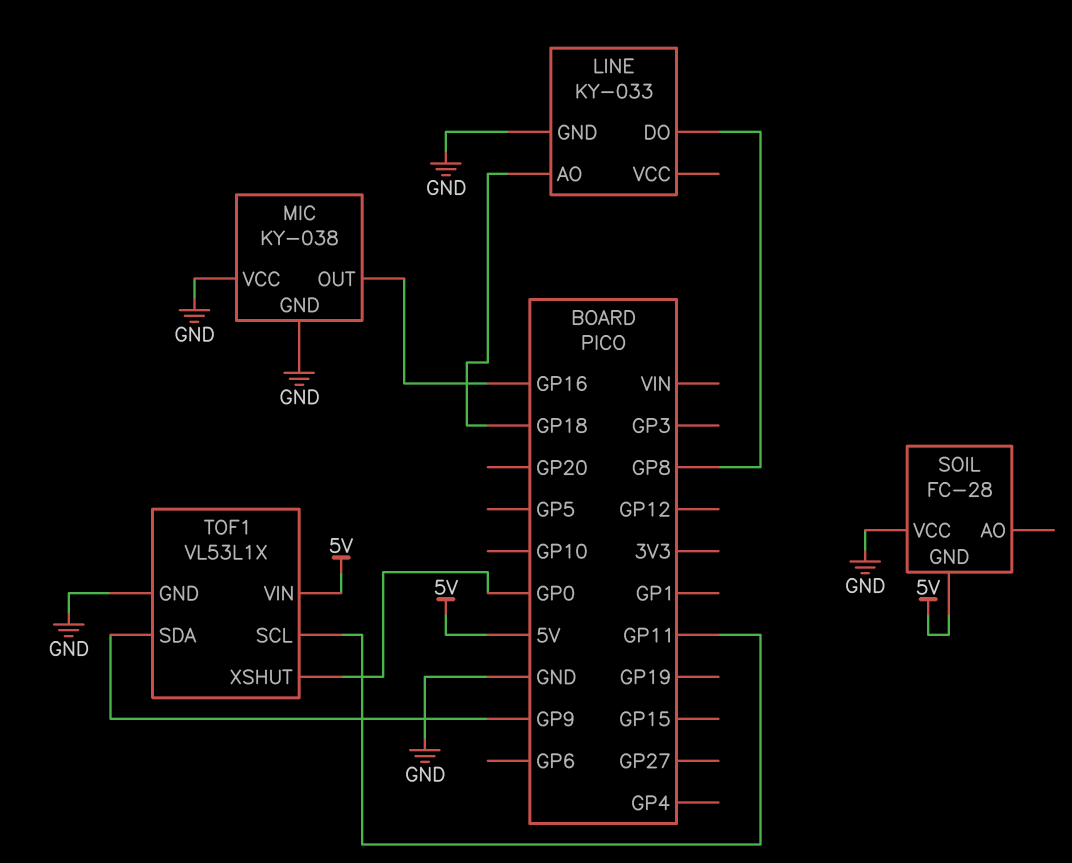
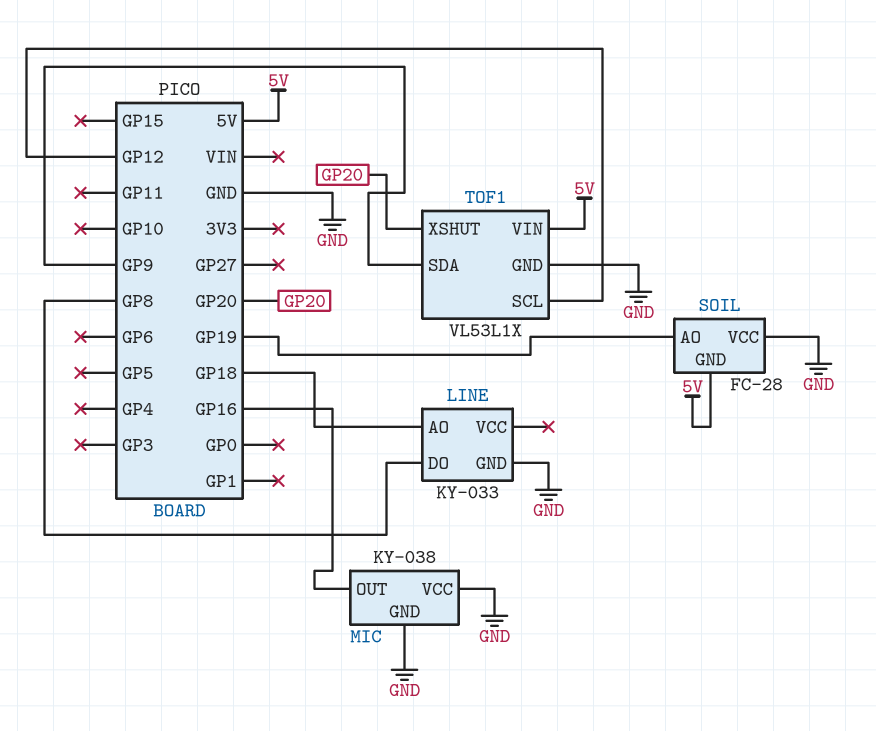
SOIL pin AO: none -> GP19
TOF1 pin SCL: GP11 -> GP12
TOF1 pin XSHUT: GP0 -> GP20

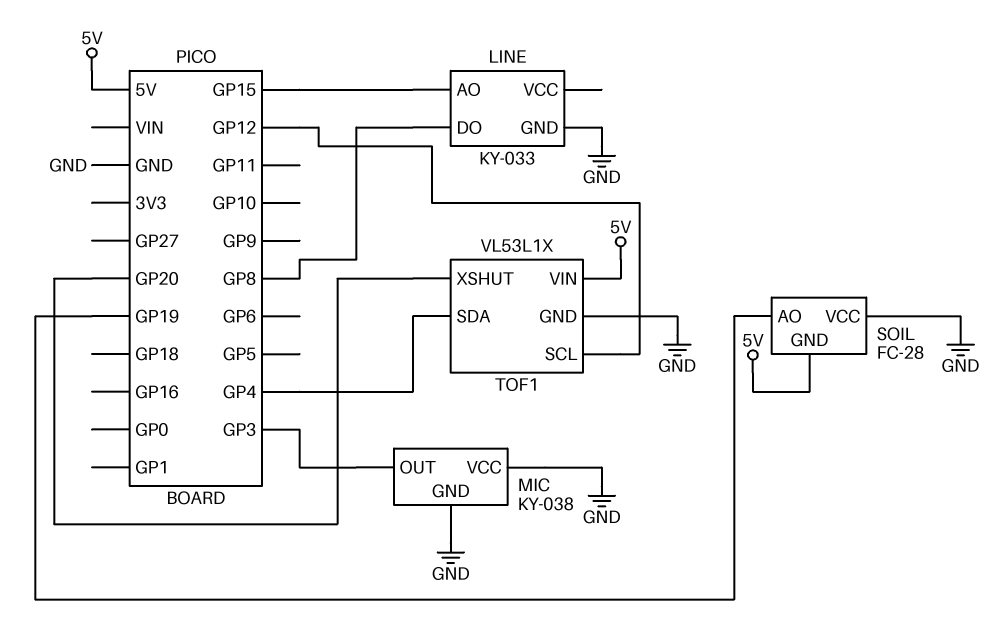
LINE pin AO: GP18 -> GP15
MIC pin OUT: GP16 -> GP3
TOF1 pin SDA: GP9 -> GP4

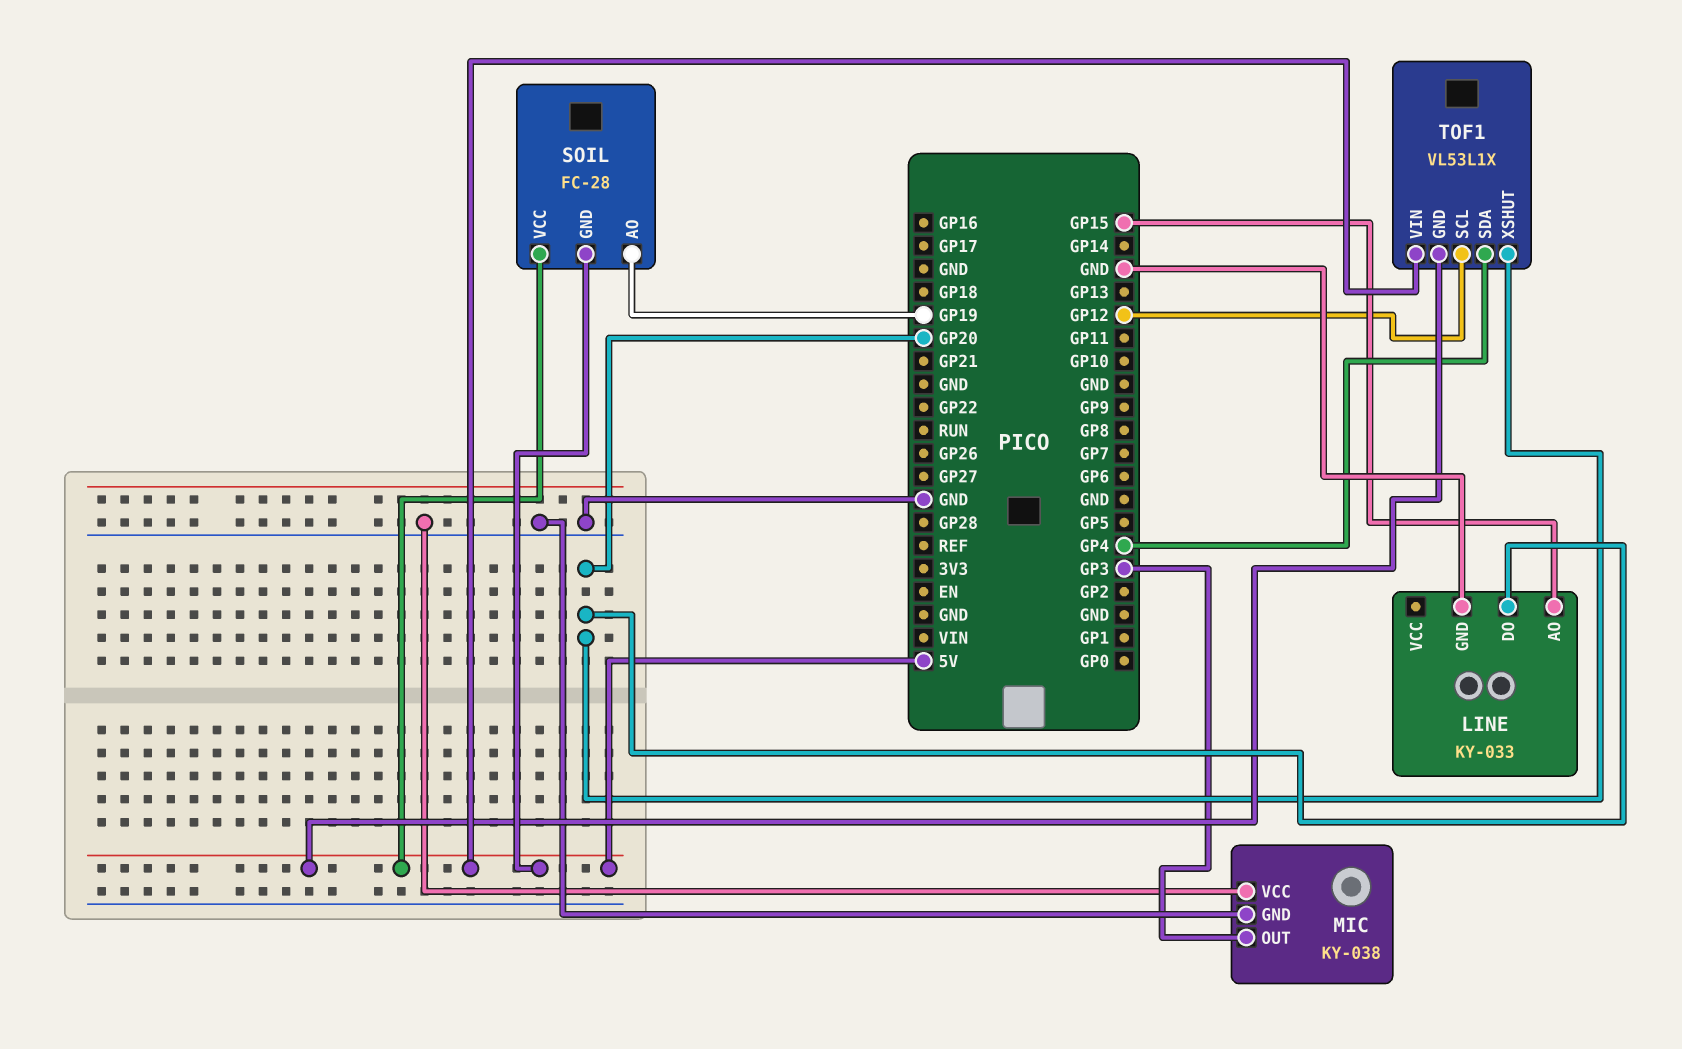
LINE pin DO: GP8 -> GP20
SOIL pin VCC: GND -> 5V
TOF1 pin GND: GND -> 5V

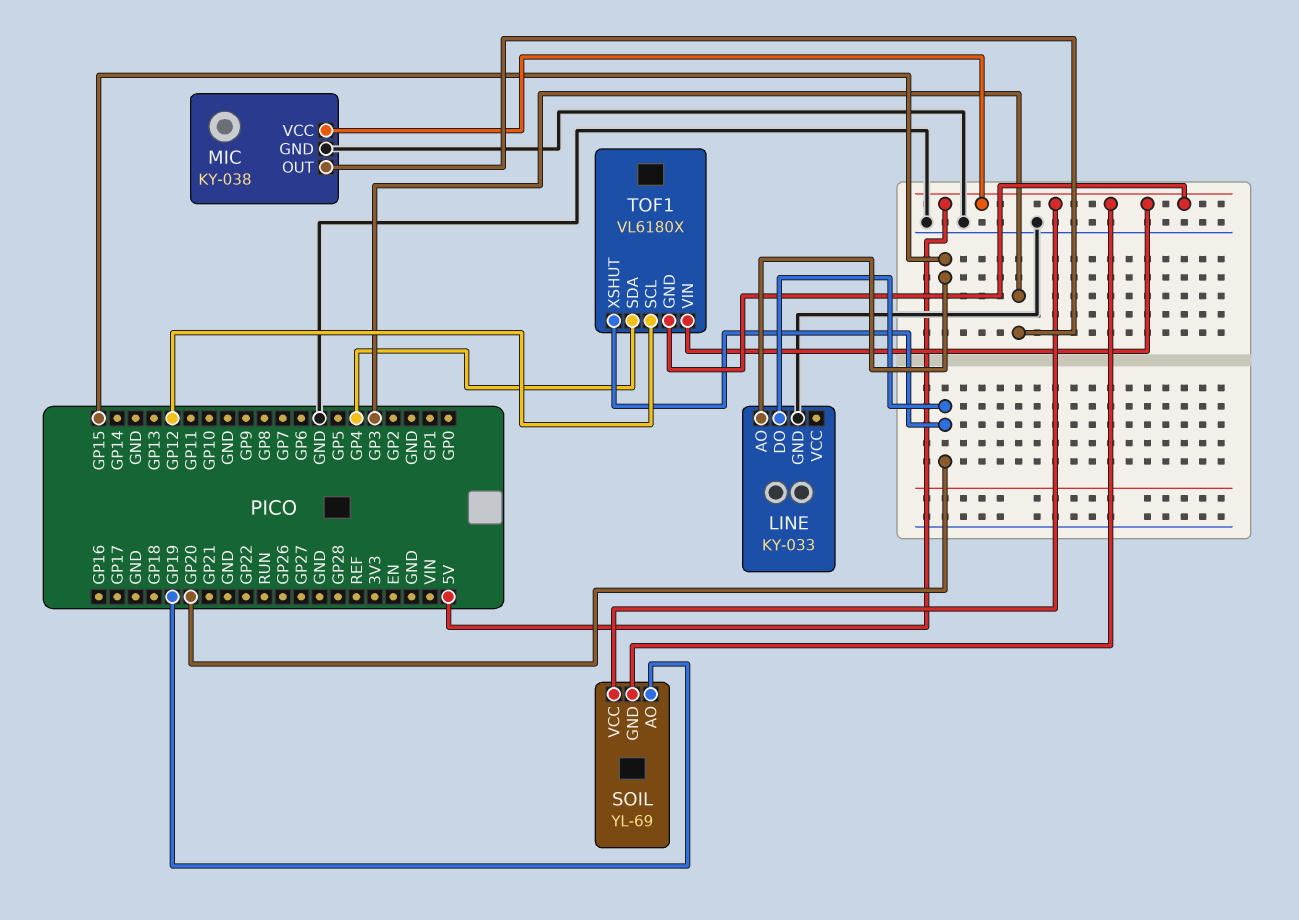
MIC pin VCC: GND -> 5V
SOIL: FC-28 -> YL-69
TOF1: VL53L1X -> VL6180X

